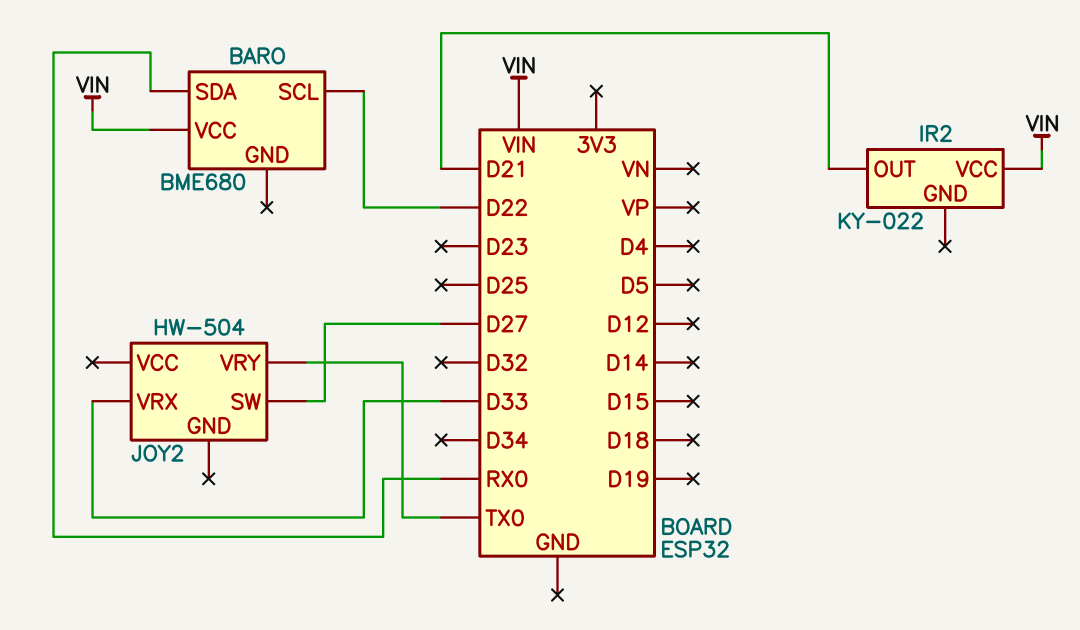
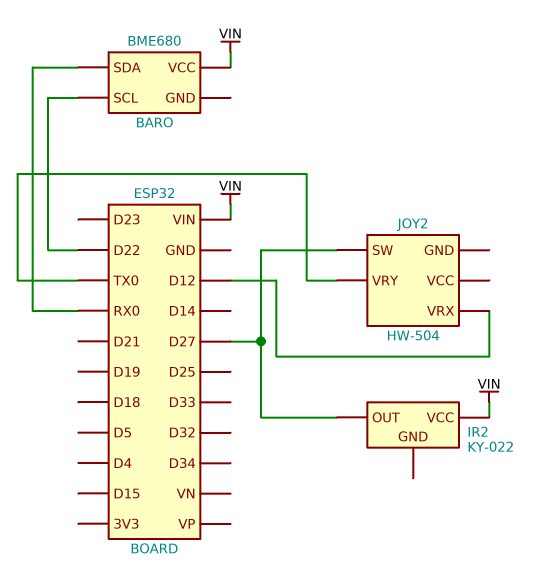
IR2 pin OUT: D21 -> D27
JOY2 pin VRX: D33 -> D12

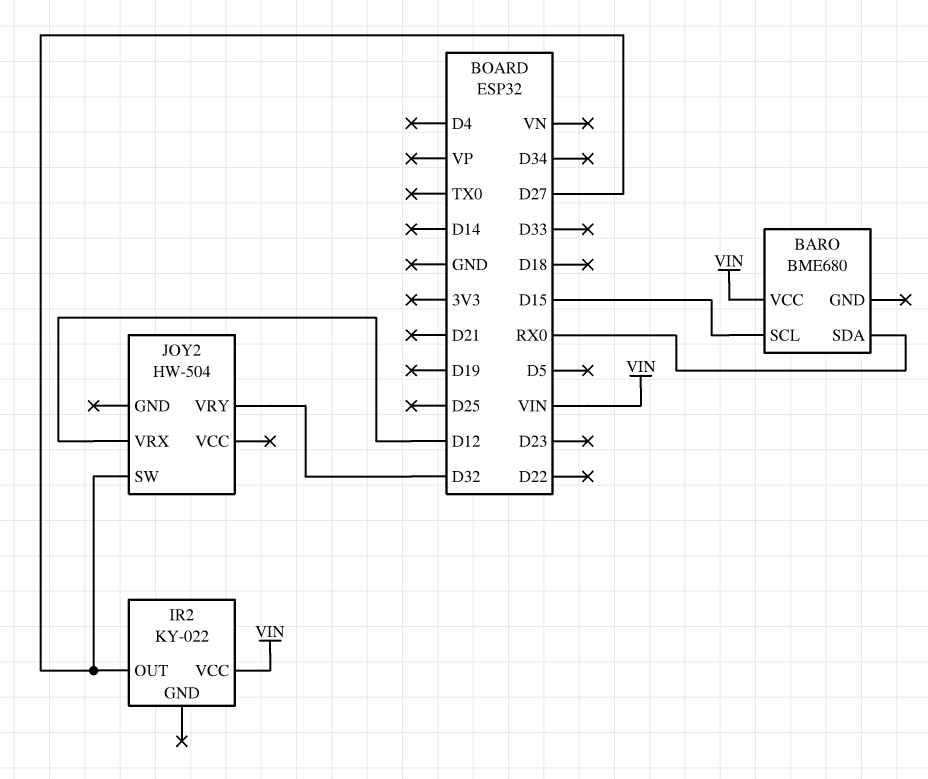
BARO pin SCL: D22 -> D15
JOY2 pin VRY: TX0 -> D32

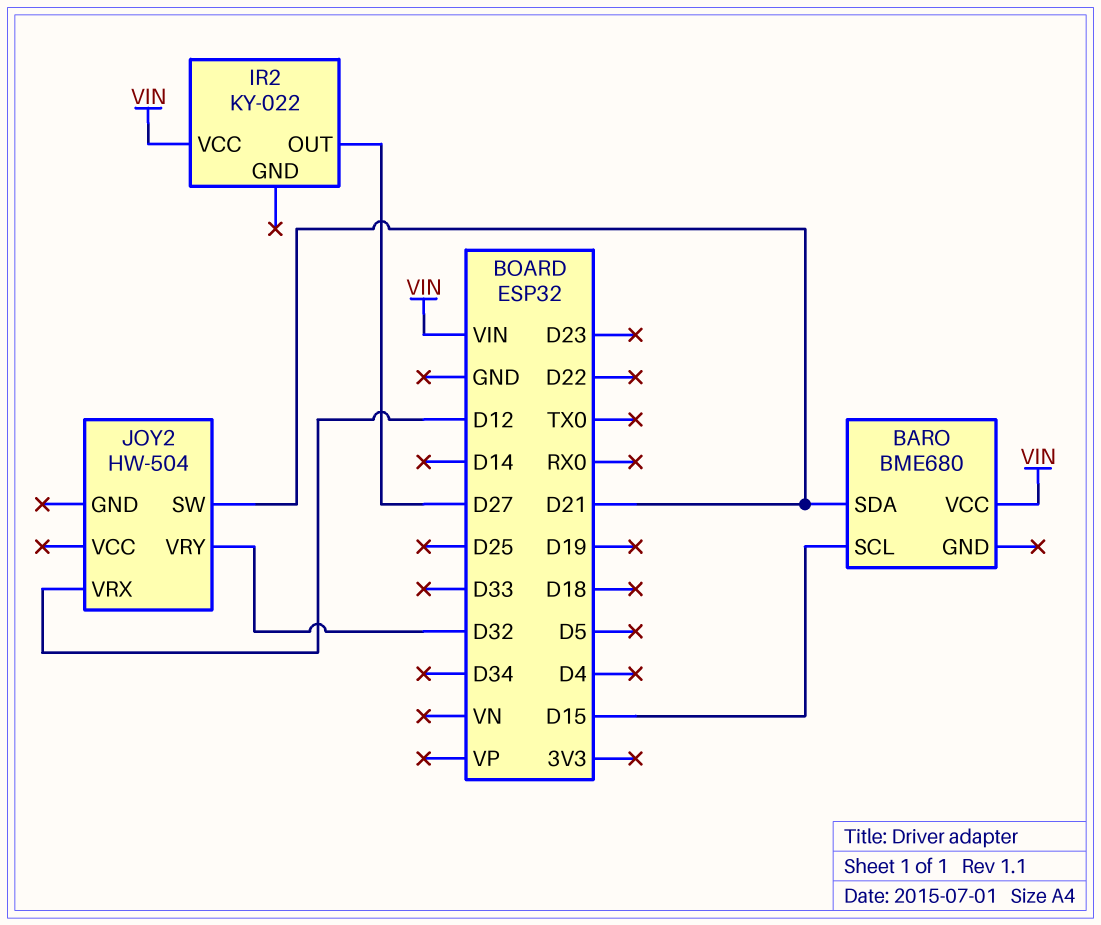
BARO pin SDA: RX0 -> D21
JOY2 pin SW: D27 -> D21

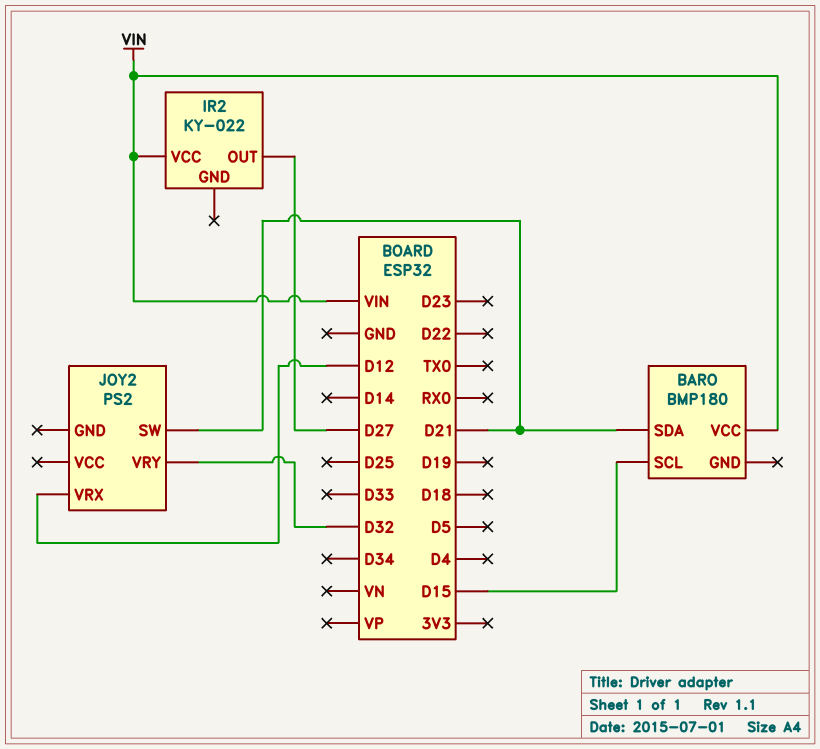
BARO: BME680 -> BMP180
JOY2: HW-504 -> PS2

